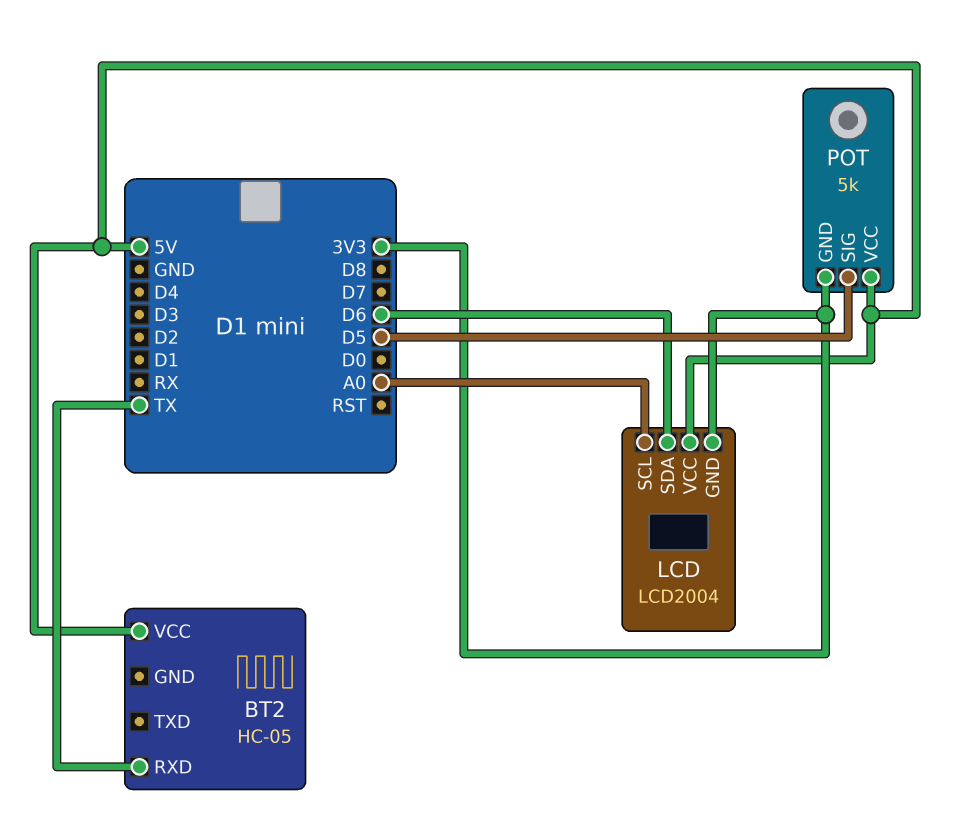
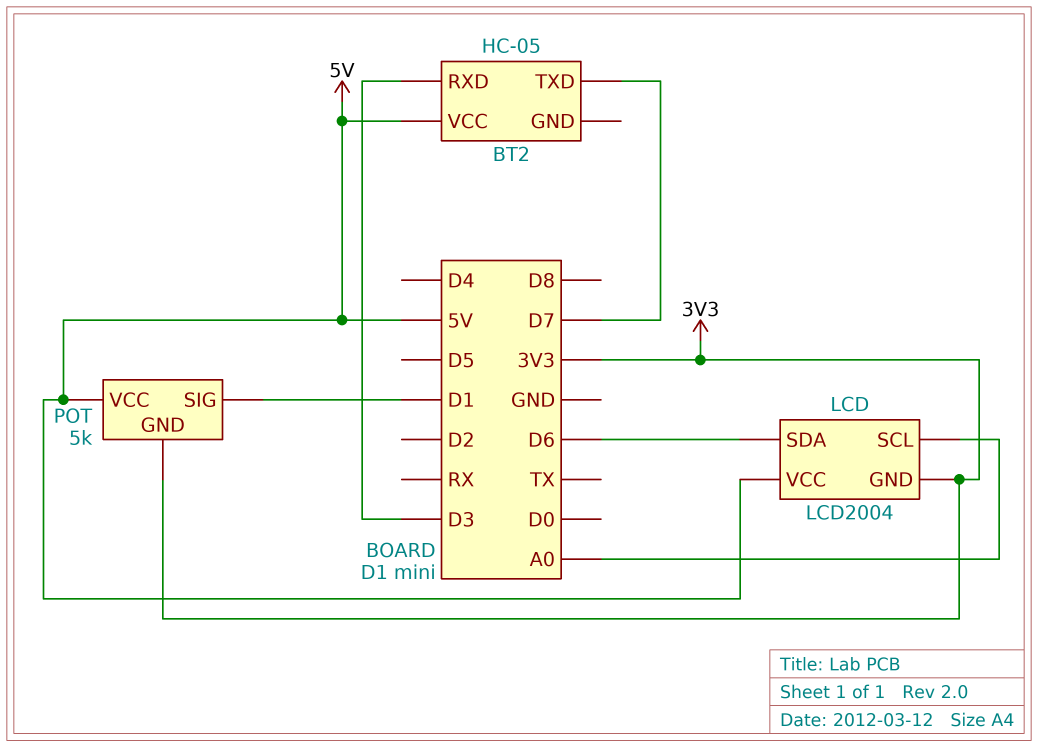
BT2 pin RXD: TX -> D3
BT2 pin TXD: none -> D7
POT pin SIG: D5 -> D1

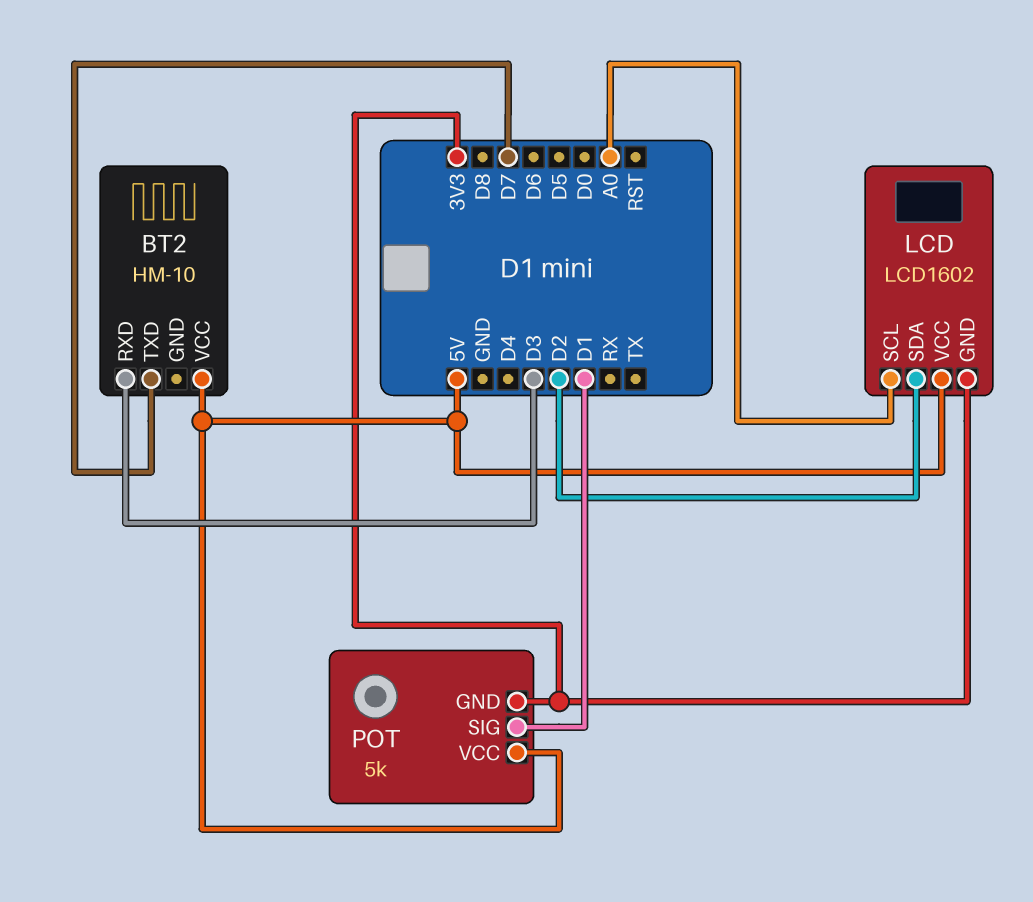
BT2: HC-05 -> HM-10
LCD: LCD2004 -> LCD1602
LCD pin SDA: D6 -> D2

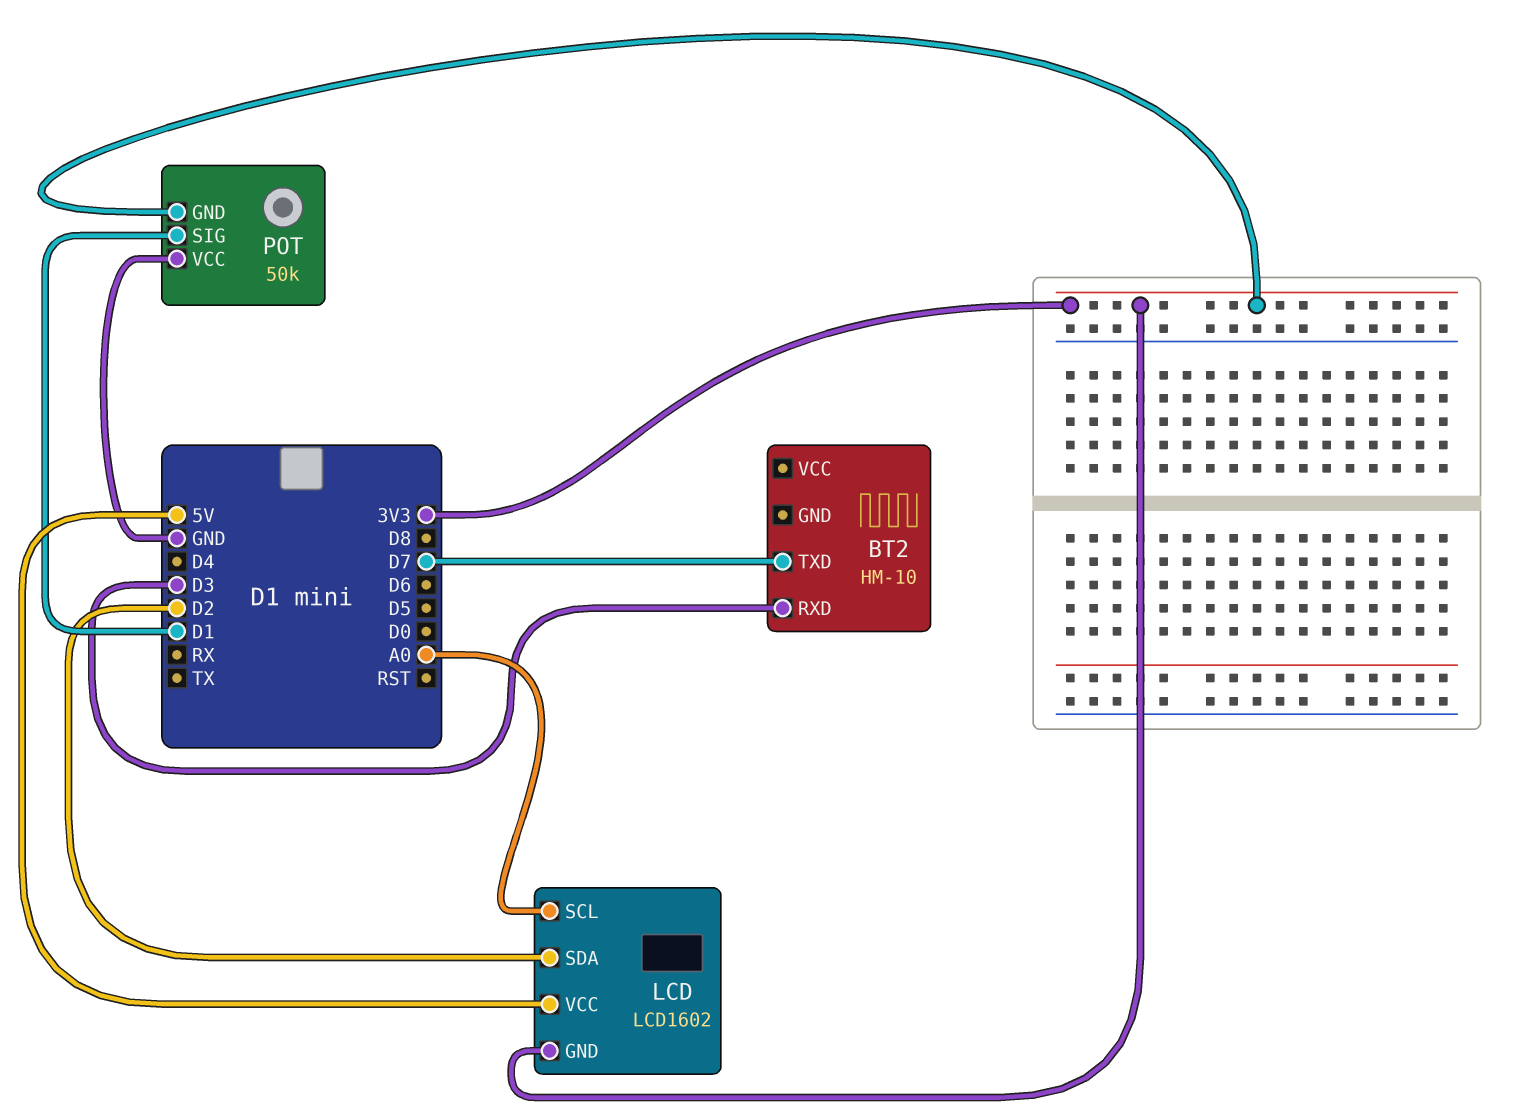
BT2 pin VCC: 5V -> none
POT: 5k -> 50k
POT pin VCC: 5V -> GND

